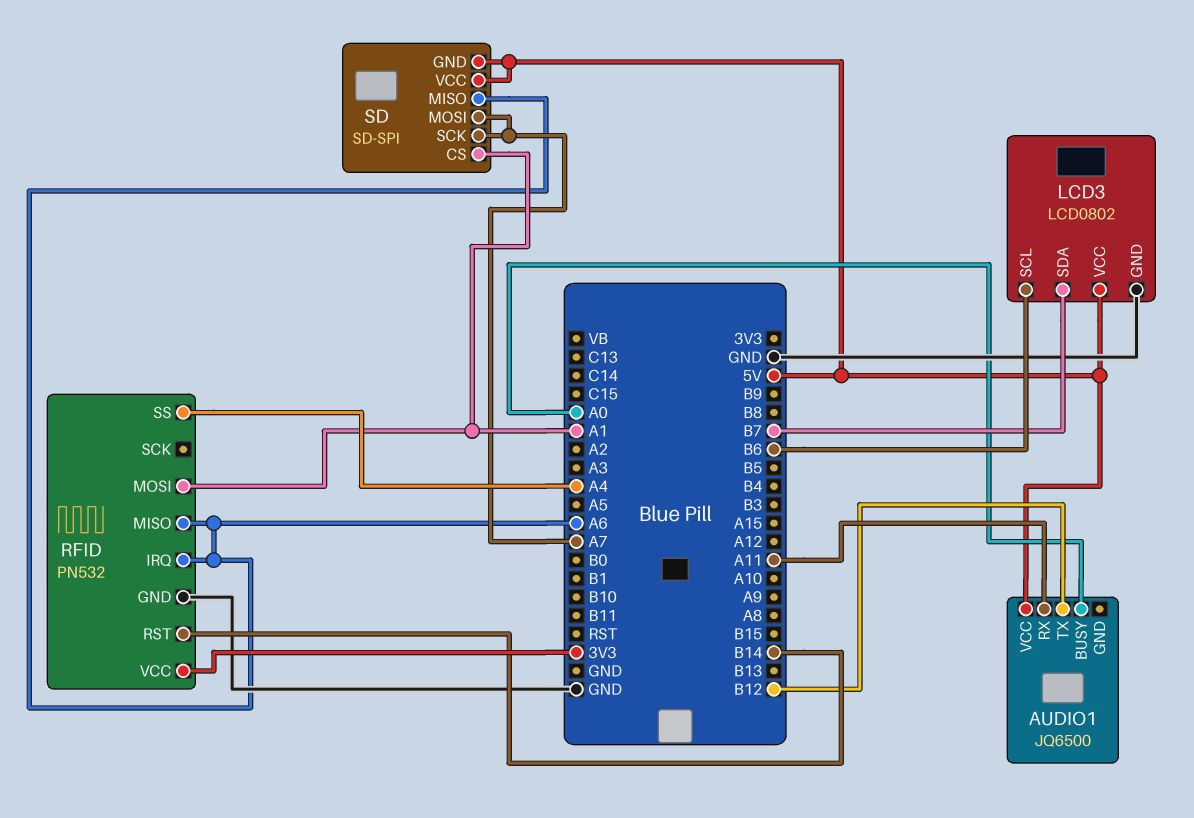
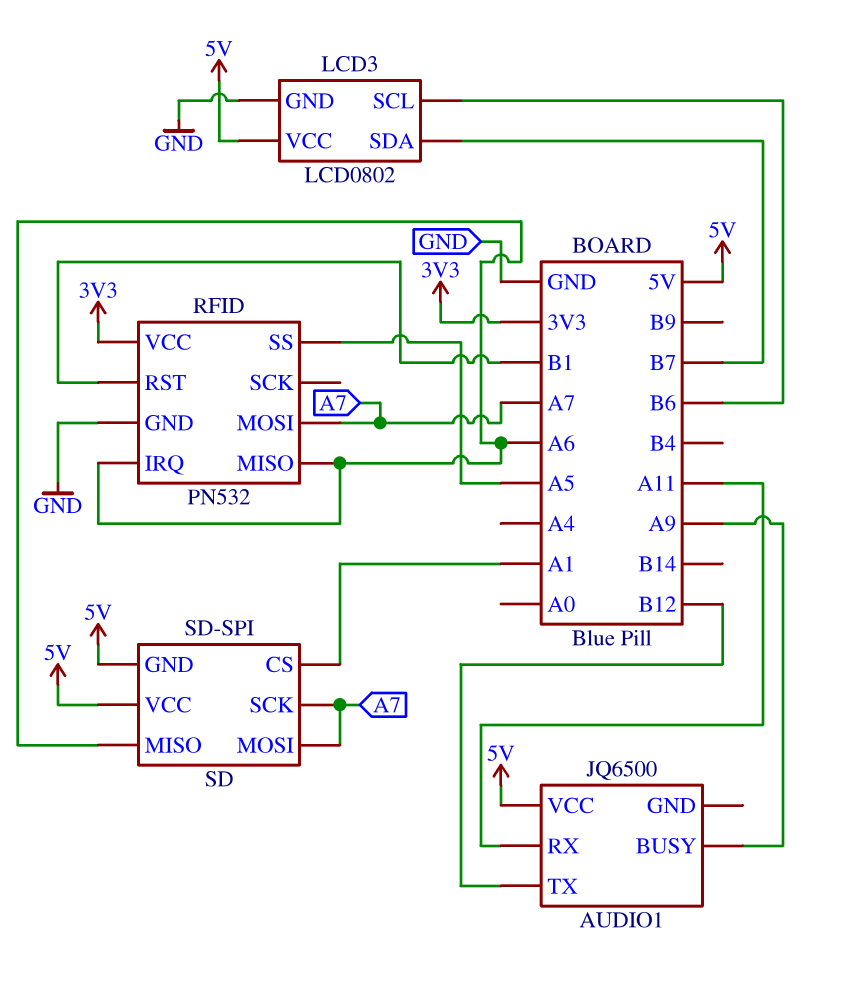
AUDIO1 pin BUSY: A0 -> A9
RFID pin MOSI: A1 -> A7
RFID pin RST: B14 -> B1
RFID pin SS: A4 -> A5

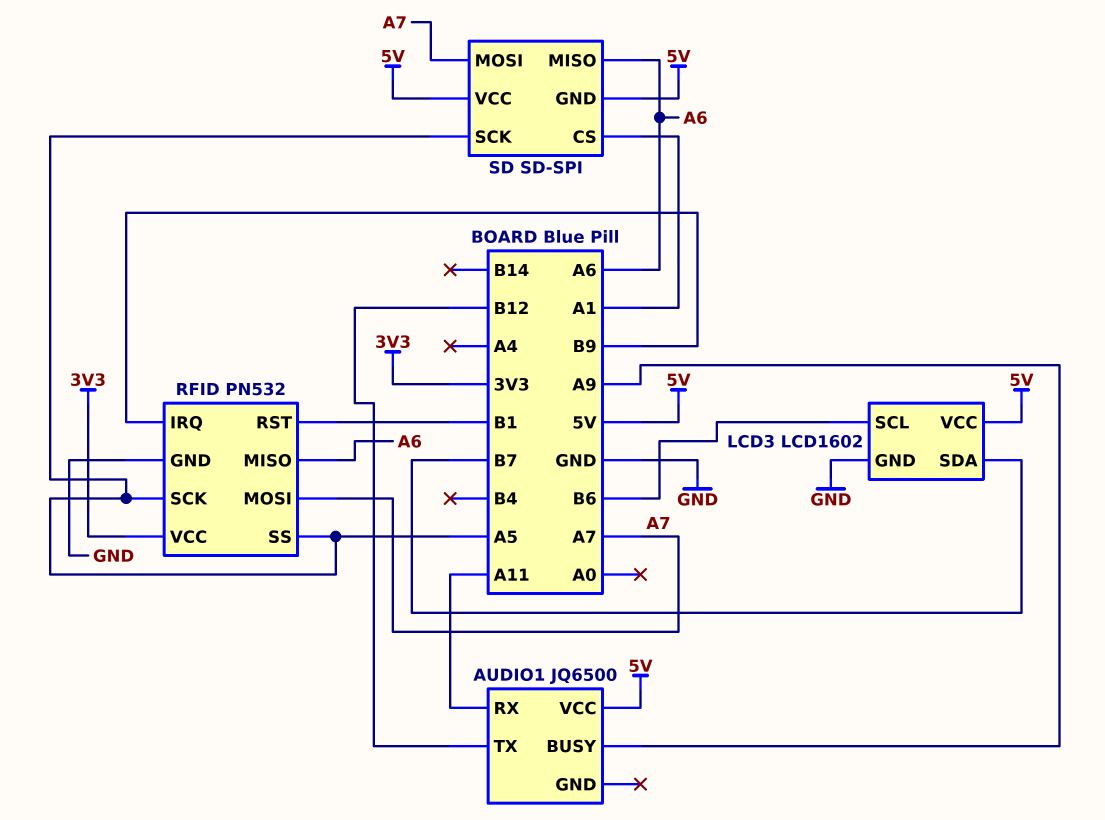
LCD3: LCD0802 -> LCD1602
RFID pin IRQ: A6 -> B9
RFID pin SCK: none -> A5
SD pin SCK: A7 -> A5

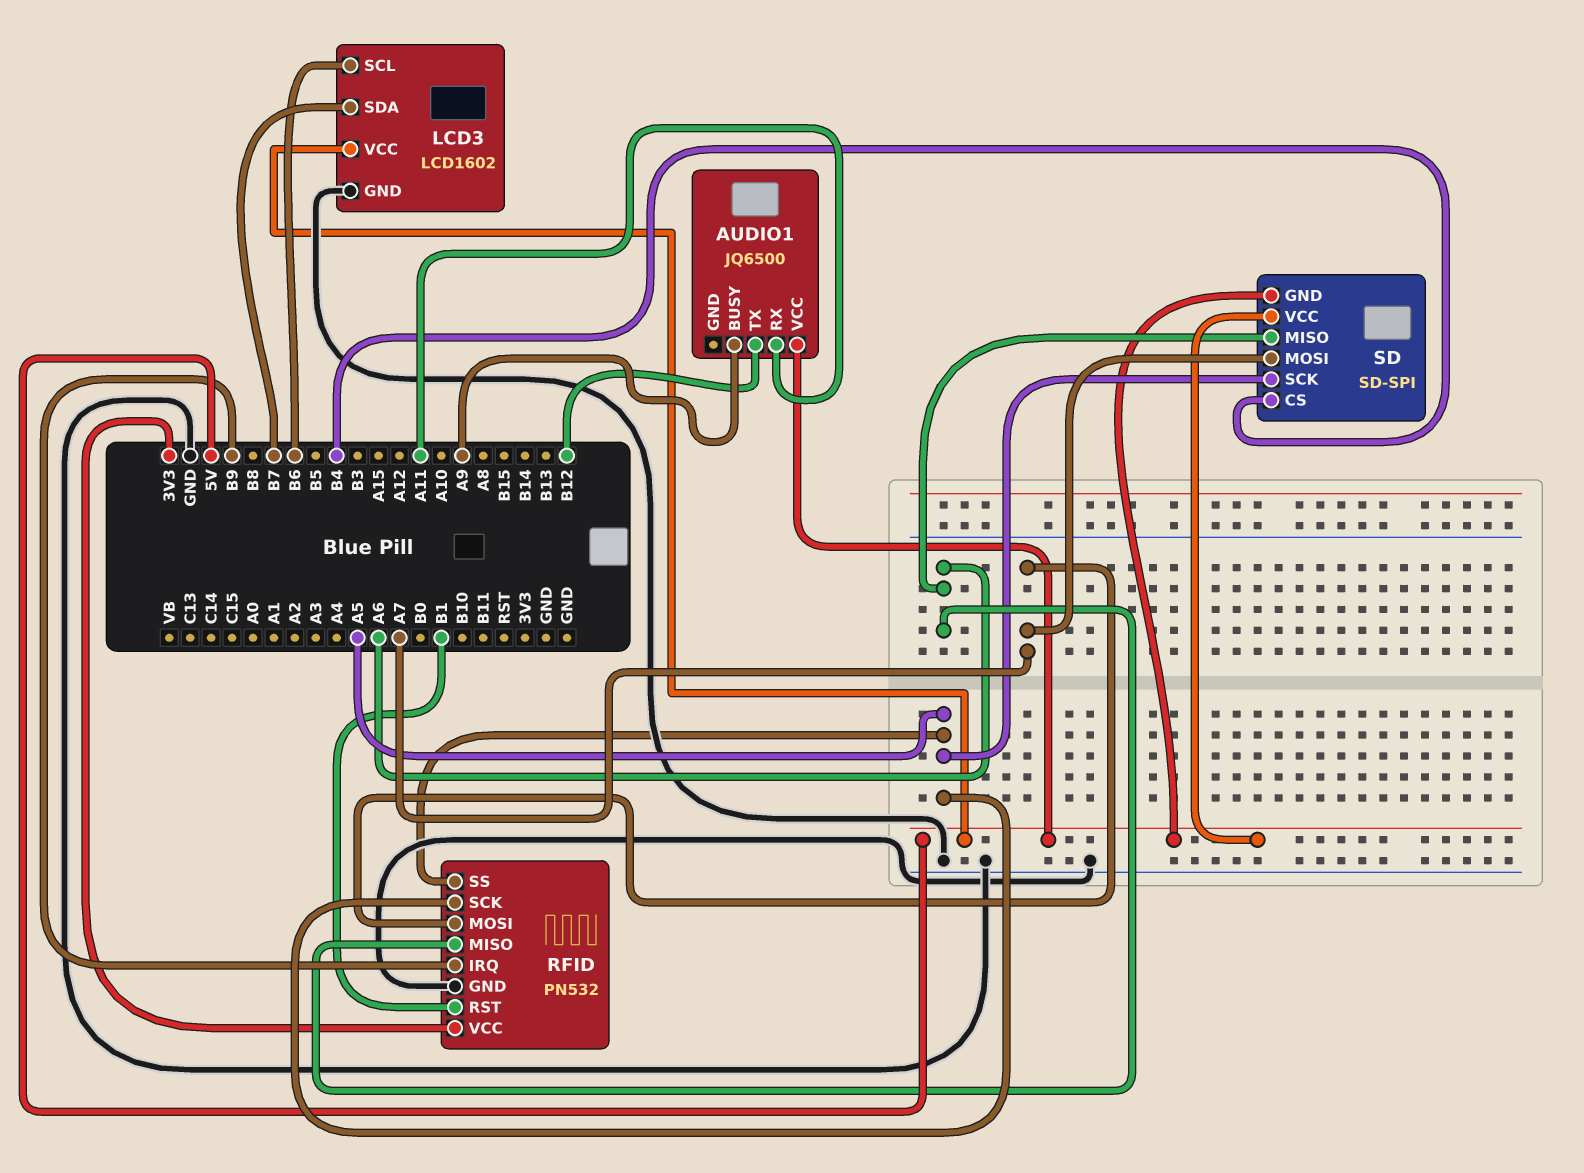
SD pin CS: A1 -> B4

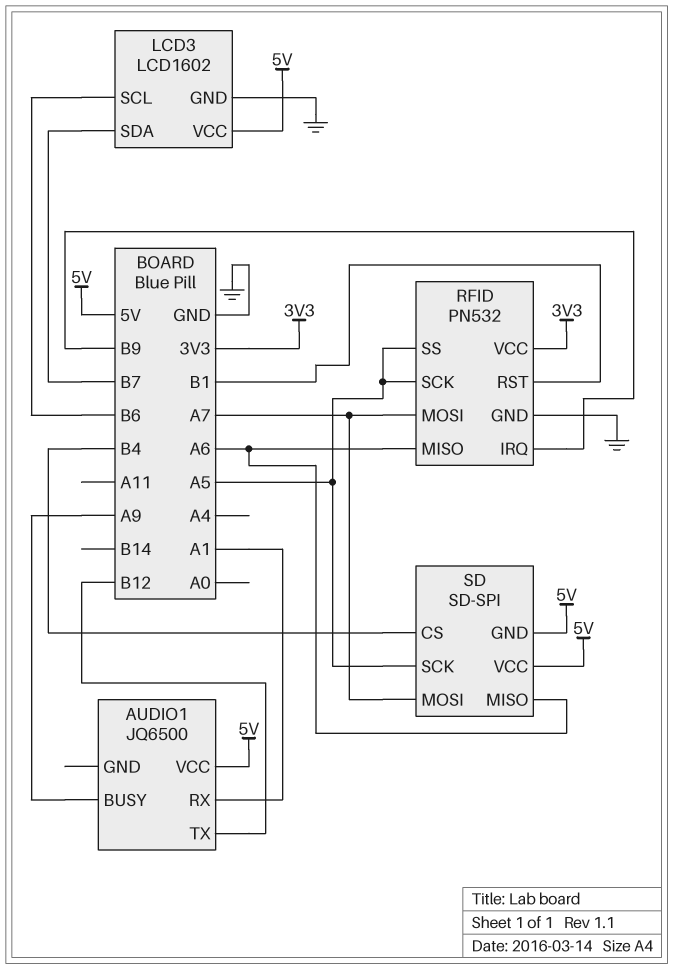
AUDIO1 pin RX: A11 -> A1

